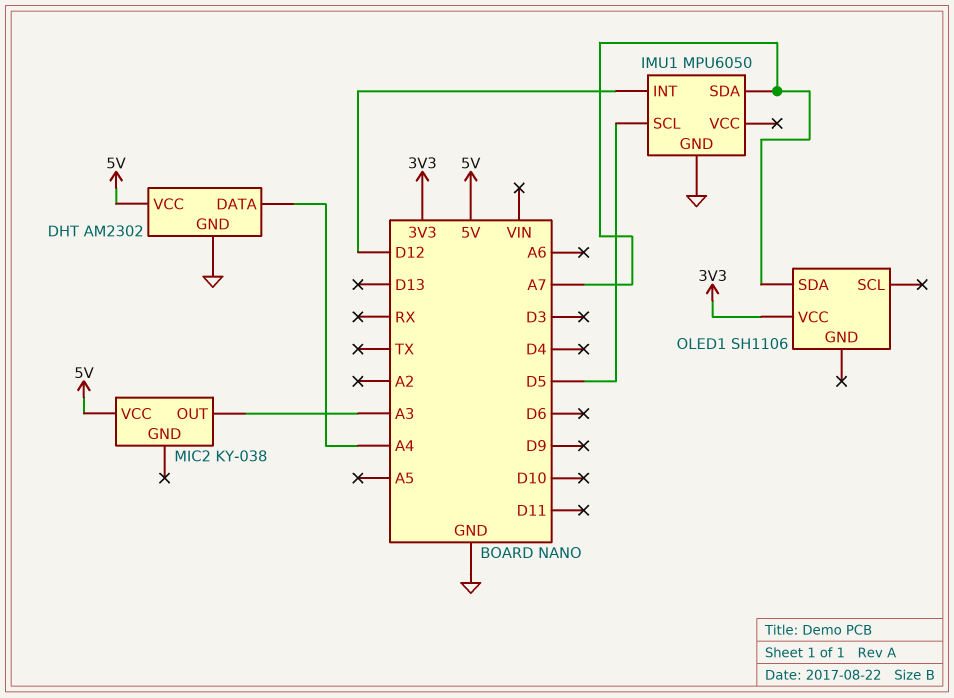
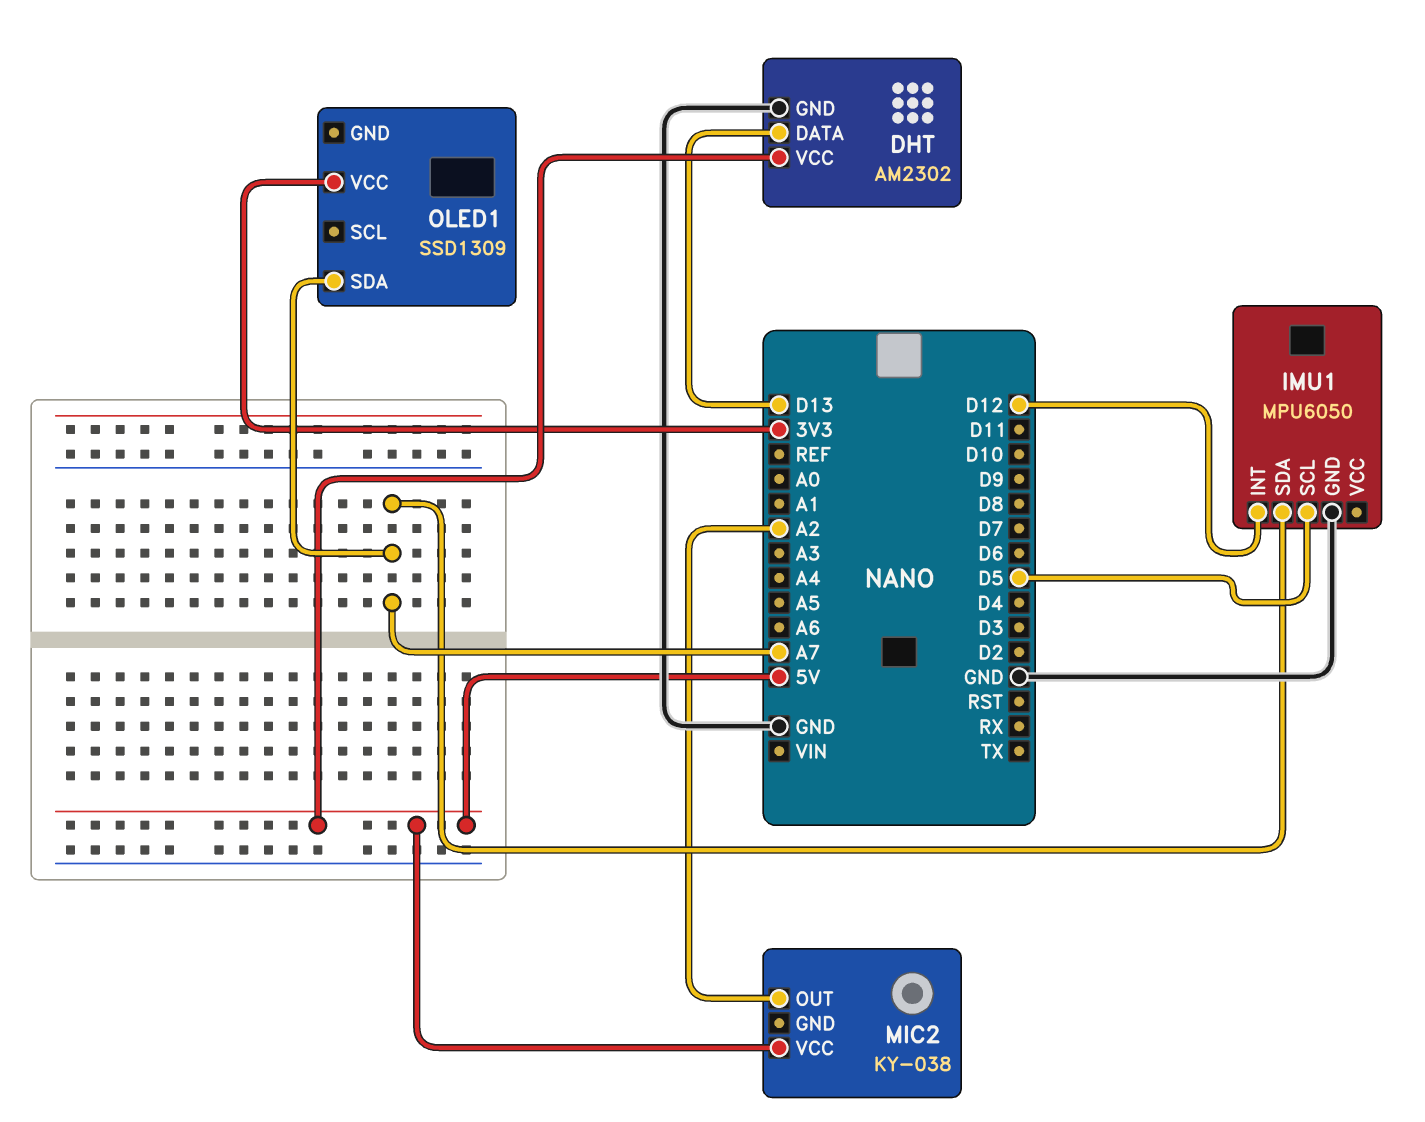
DHT pin DATA: A4 -> D13
MIC2 pin OUT: A3 -> A2
OLED1: SH1106 -> SSD1309

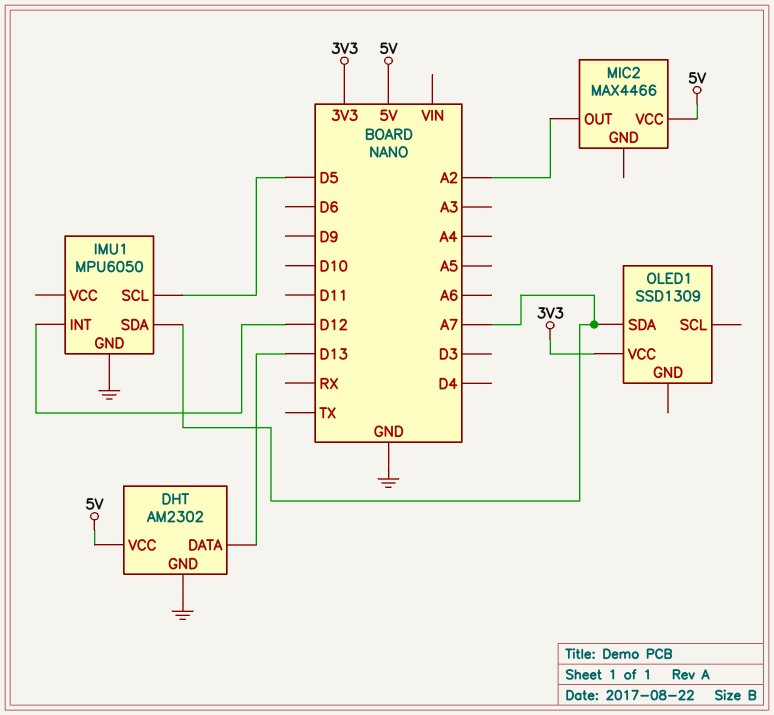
MIC2: KY-038 -> MAX4466

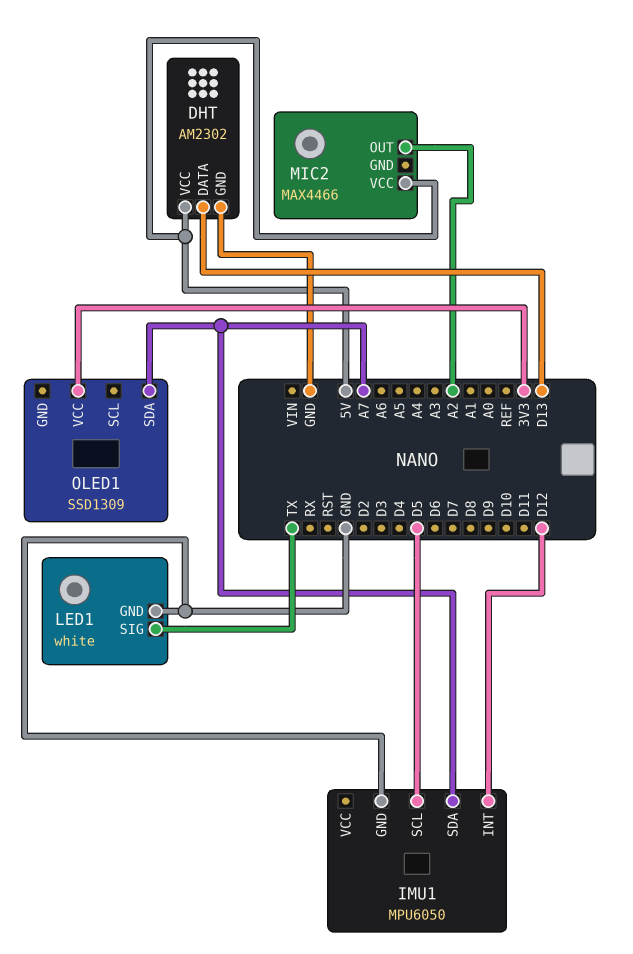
LED1: none -> white
LED1 pin GND: none -> GND
LED1 pin SIG: none -> TX

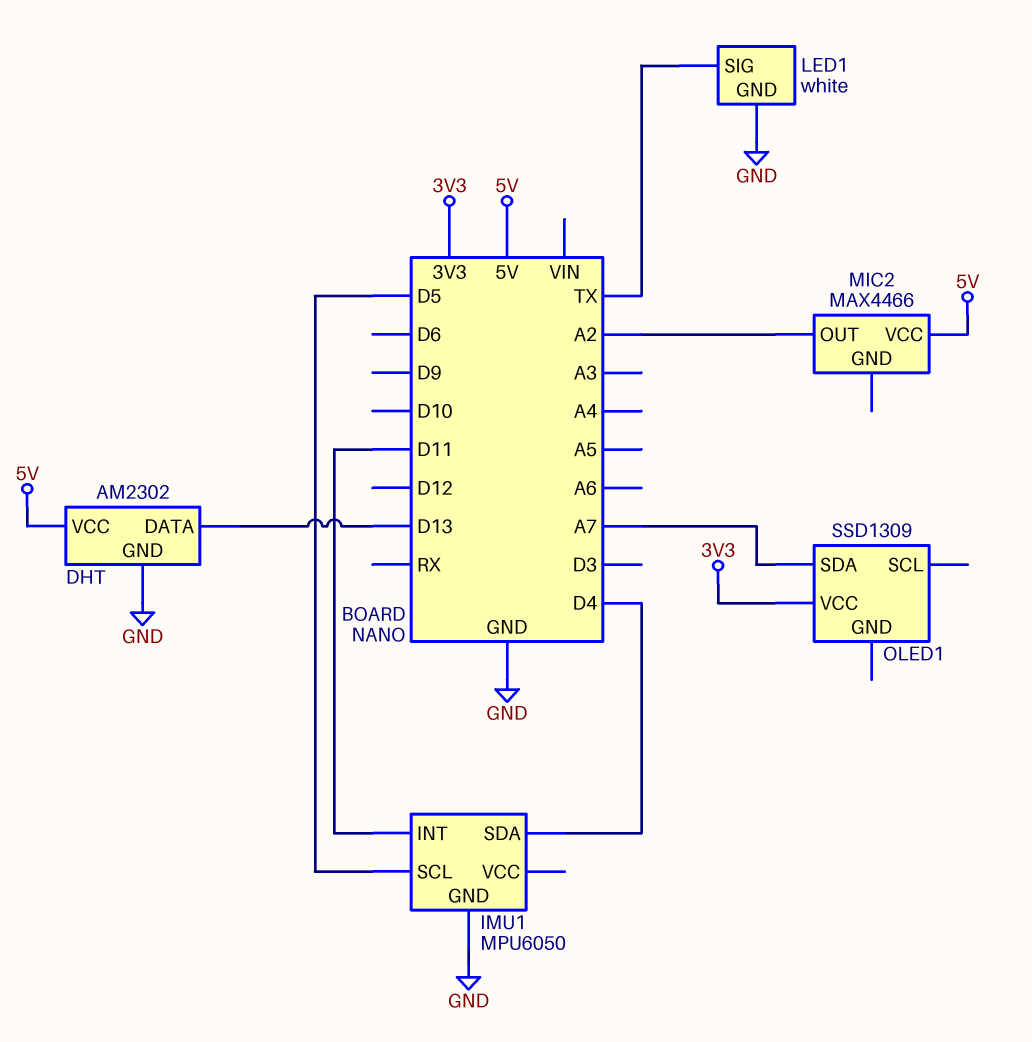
IMU1 pin INT: D12 -> D11
IMU1 pin SDA: A7 -> D4

